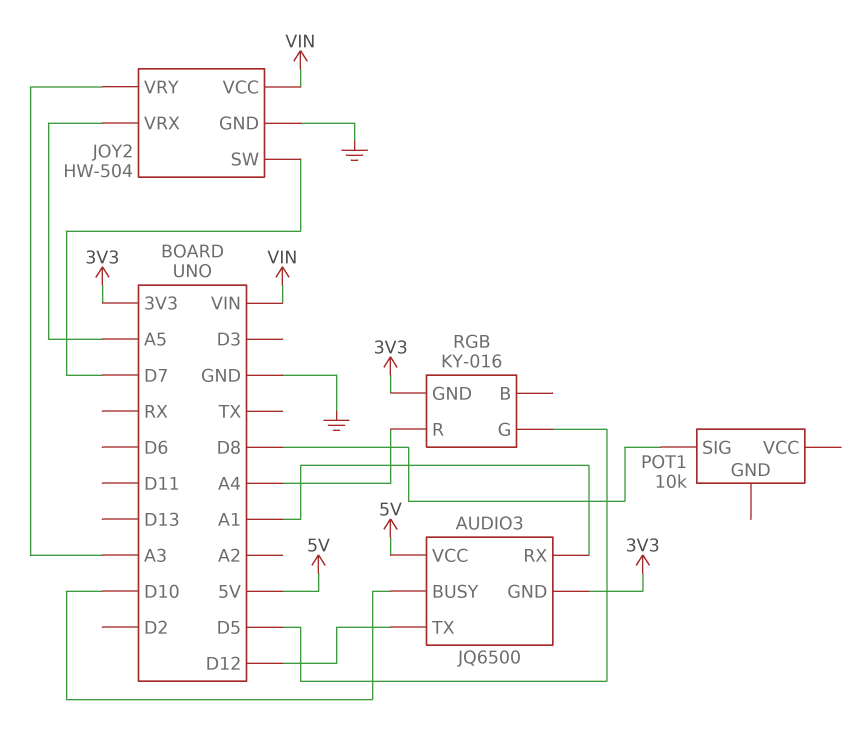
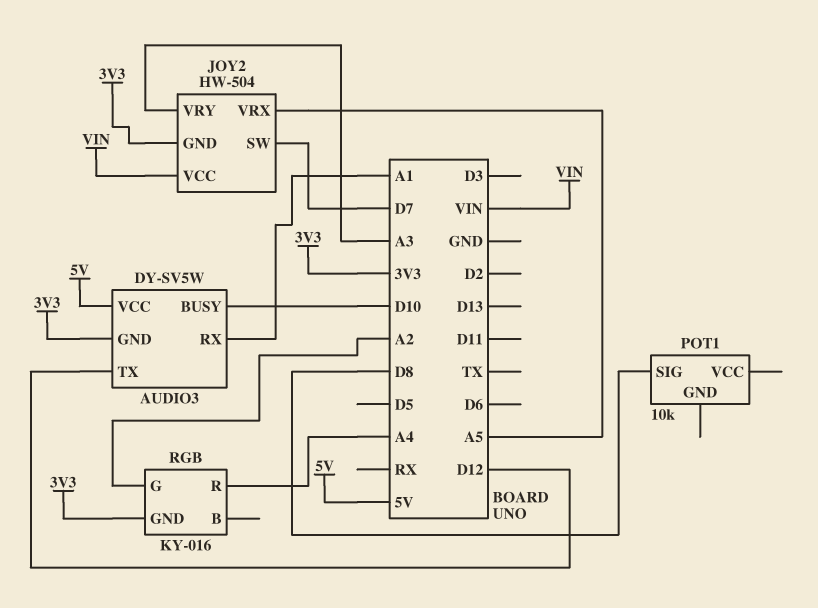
AUDIO3: JQ6500 -> DY-SV5W
JOY2 pin GND: GND -> 3V3
RGB pin G: D5 -> A2

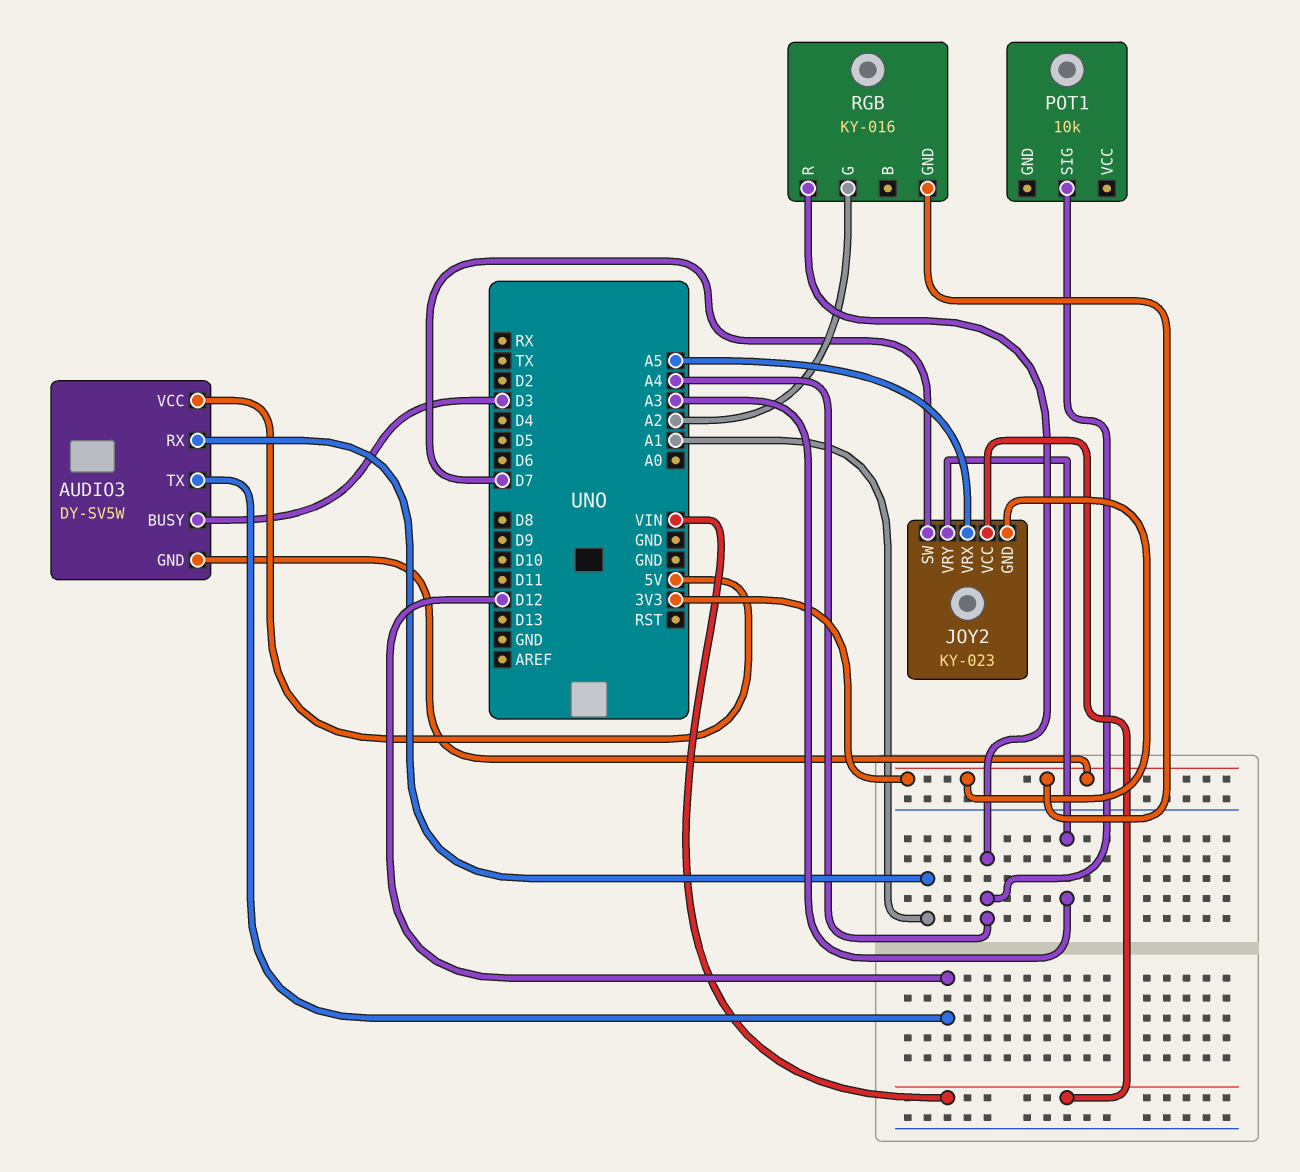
AUDIO3 pin BUSY: D10 -> D3
JOY2: HW-504 -> KY-023
POT1 pin SIG: D8 -> A4

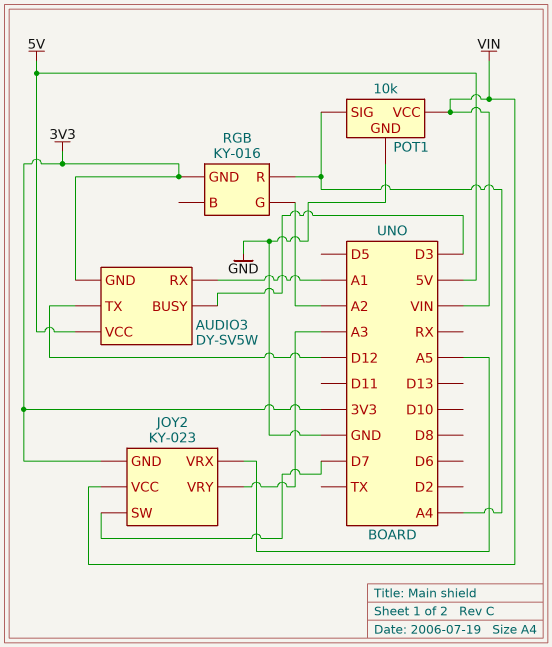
POT1 pin GND: none -> GND
POT1 pin VCC: none -> VIN

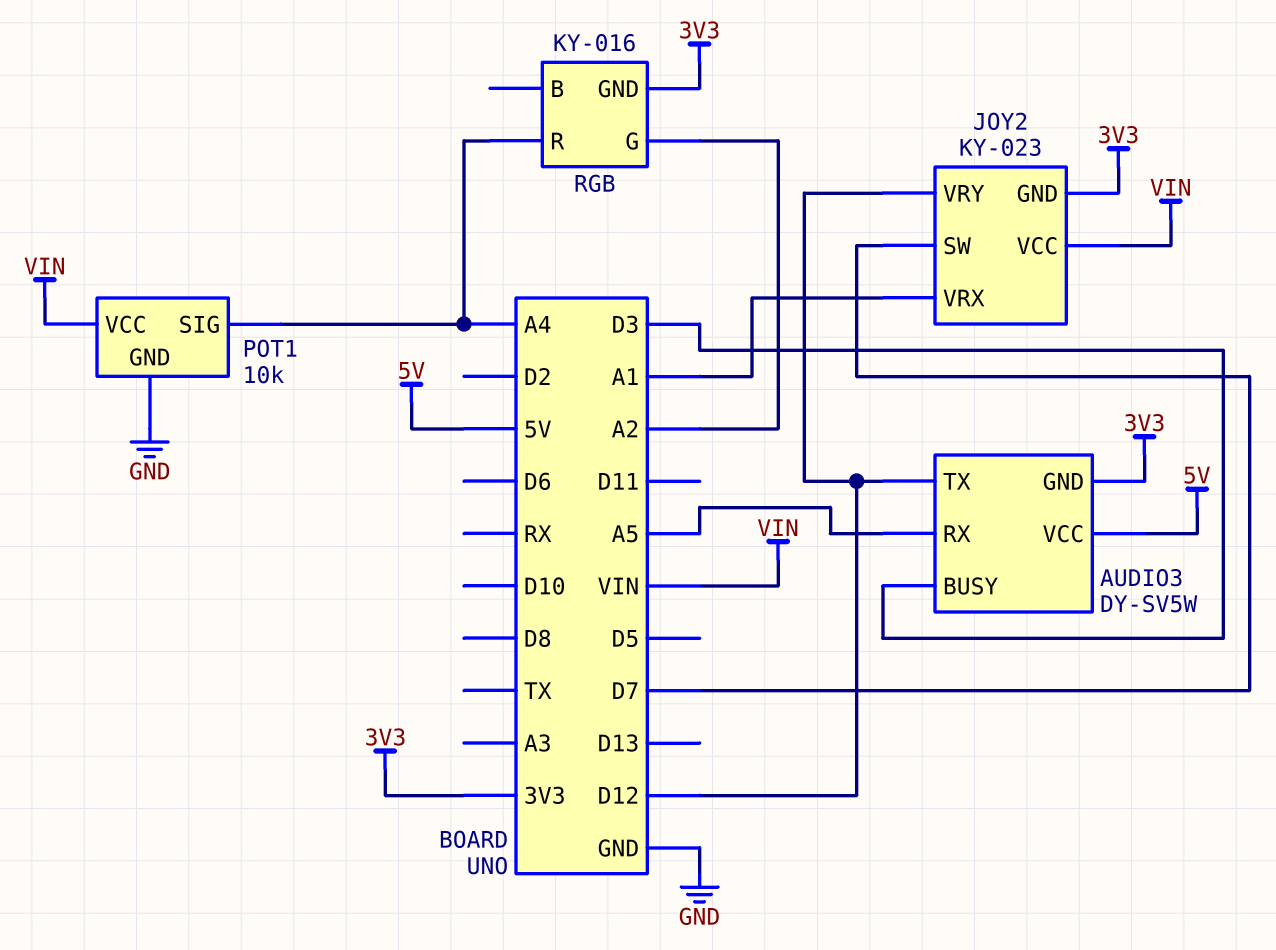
AUDIO3 pin RX: A1 -> A5
JOY2 pin VRX: A5 -> A1
JOY2 pin VRY: A3 -> D12

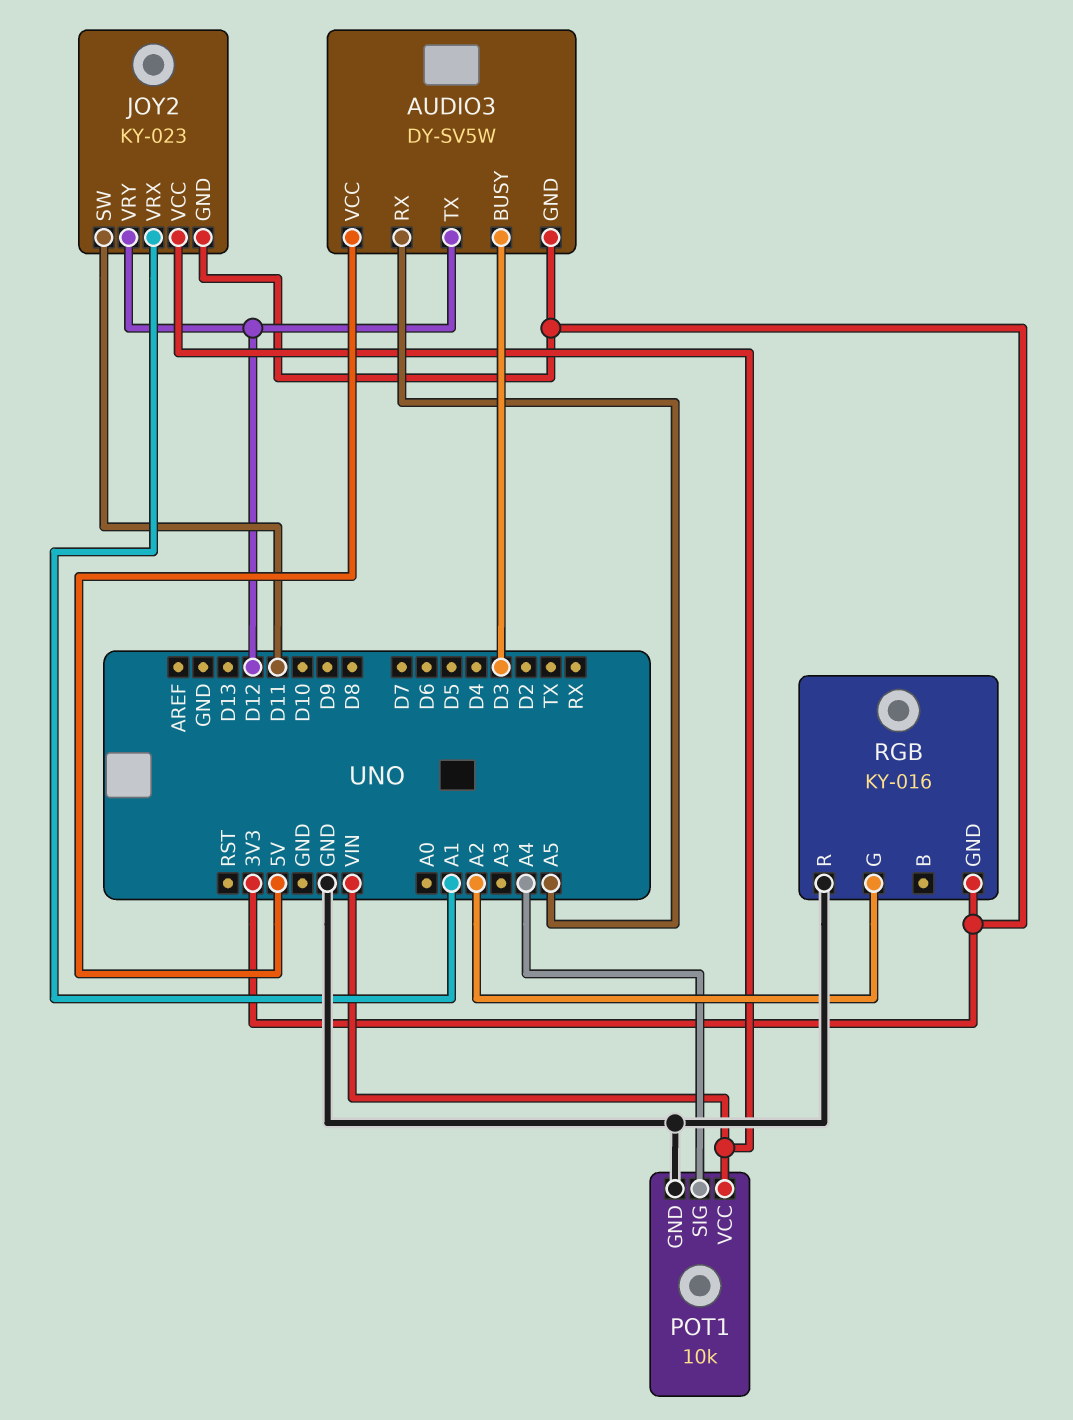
JOY2 pin SW: D7 -> D11
RGB pin R: A4 -> GND

